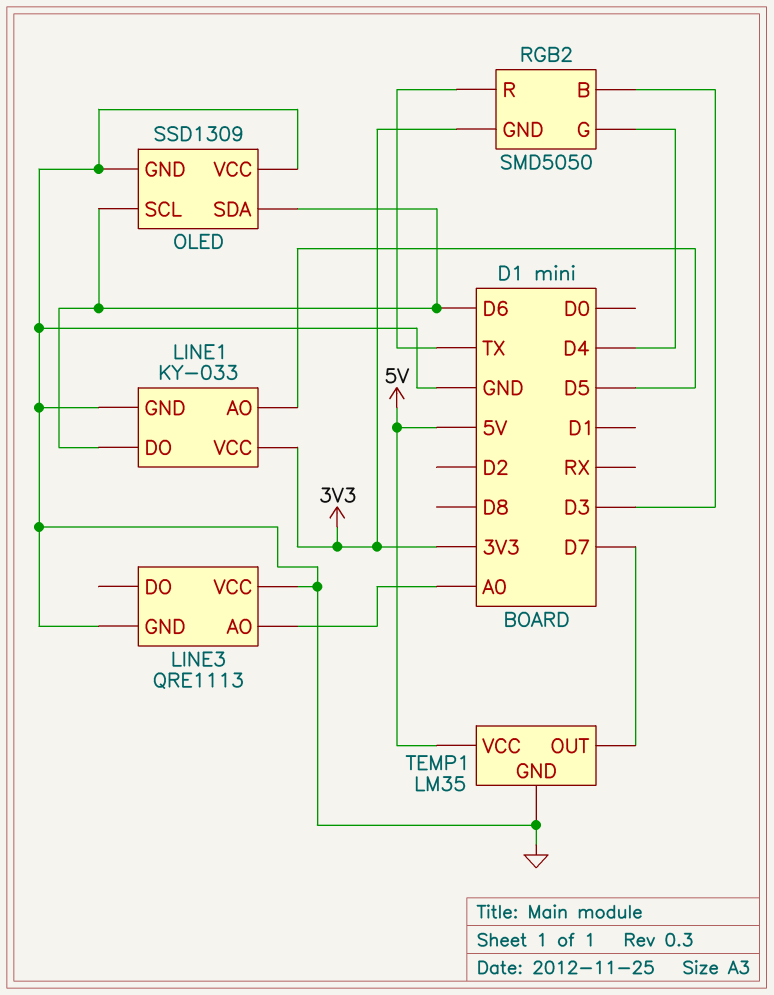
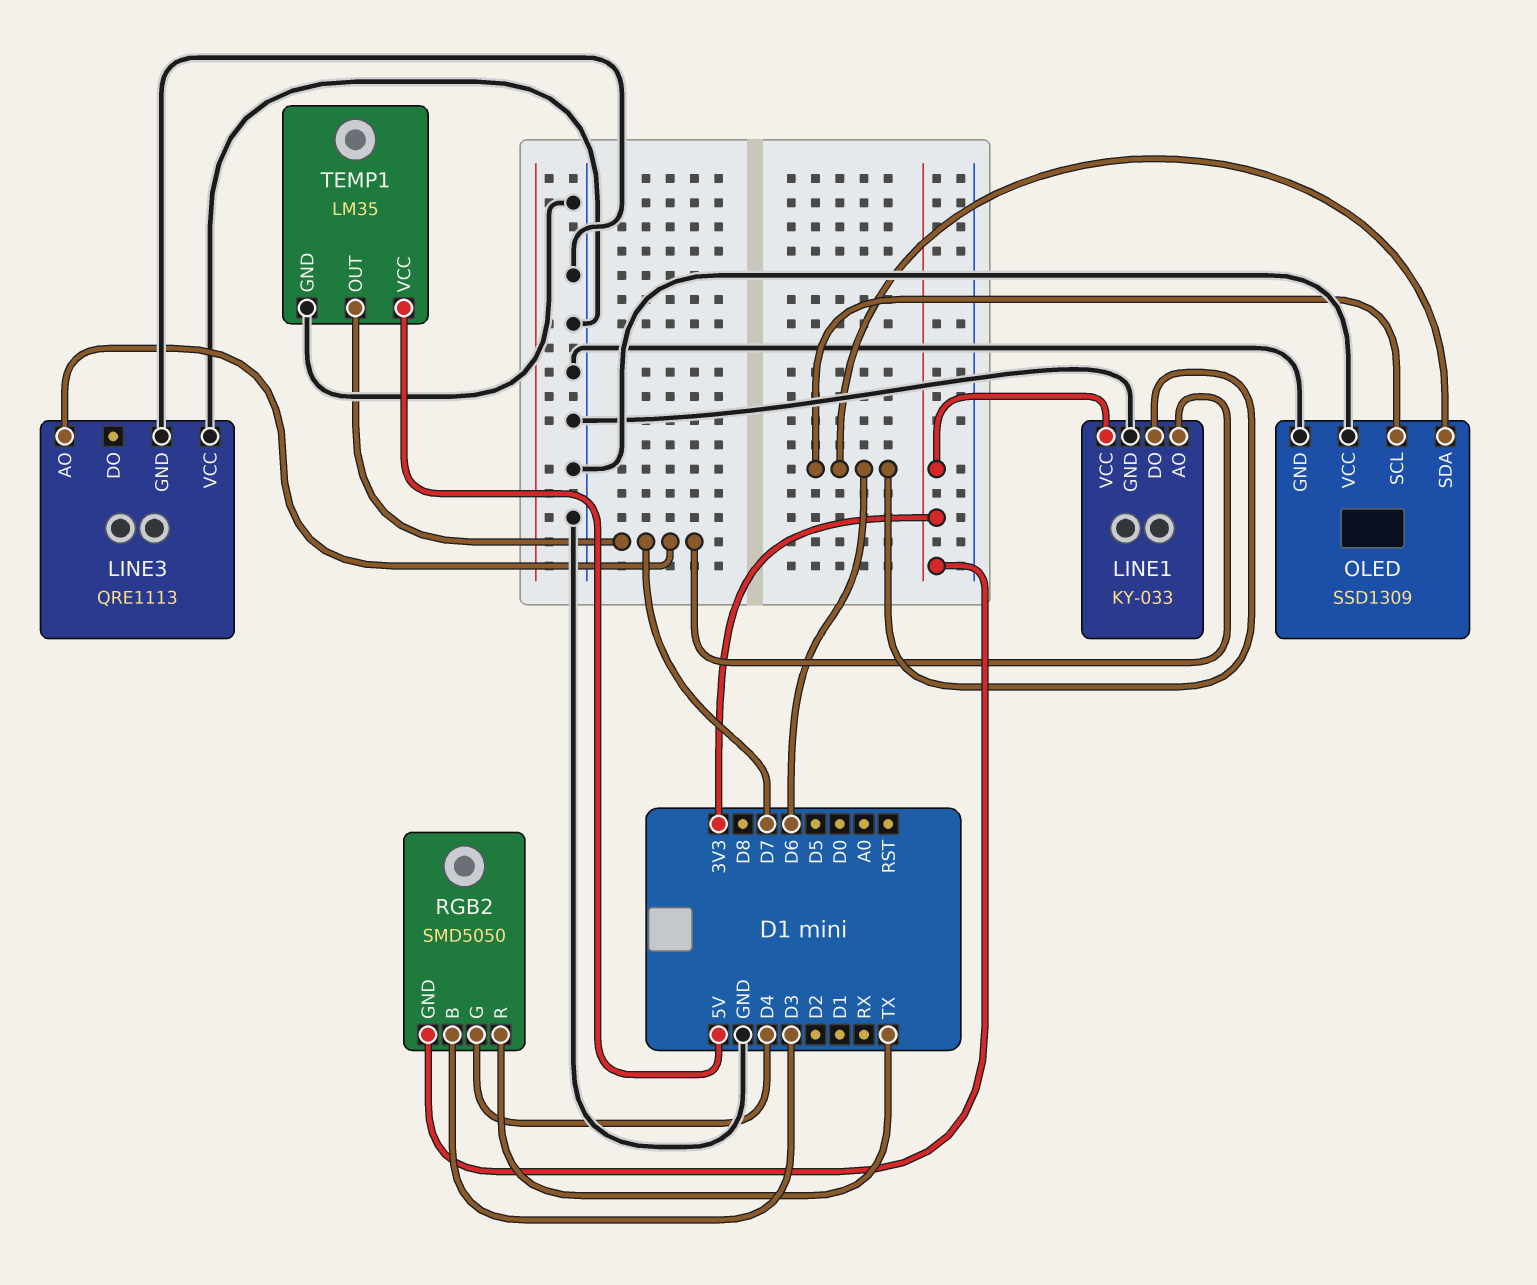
LINE1 pin AO: D5 -> D7
LINE3 pin AO: A0 -> D7

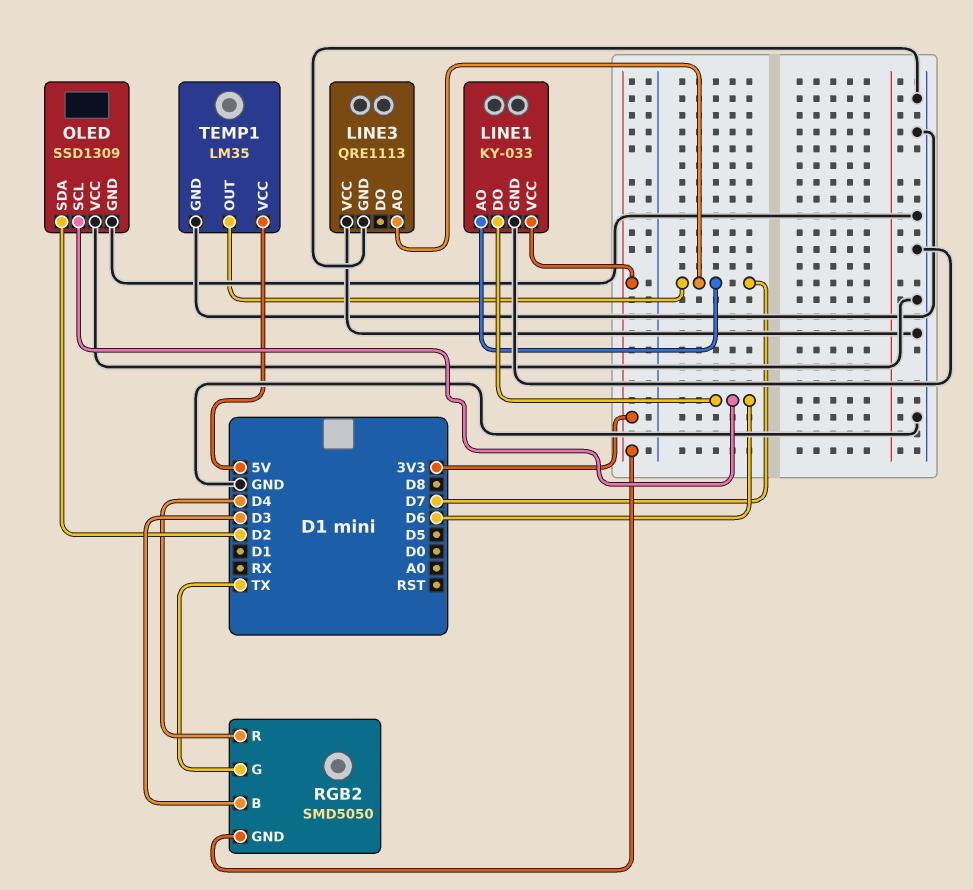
OLED pin SDA: D6 -> D2
RGB2 pin G: D4 -> TX
RGB2 pin R: TX -> D4

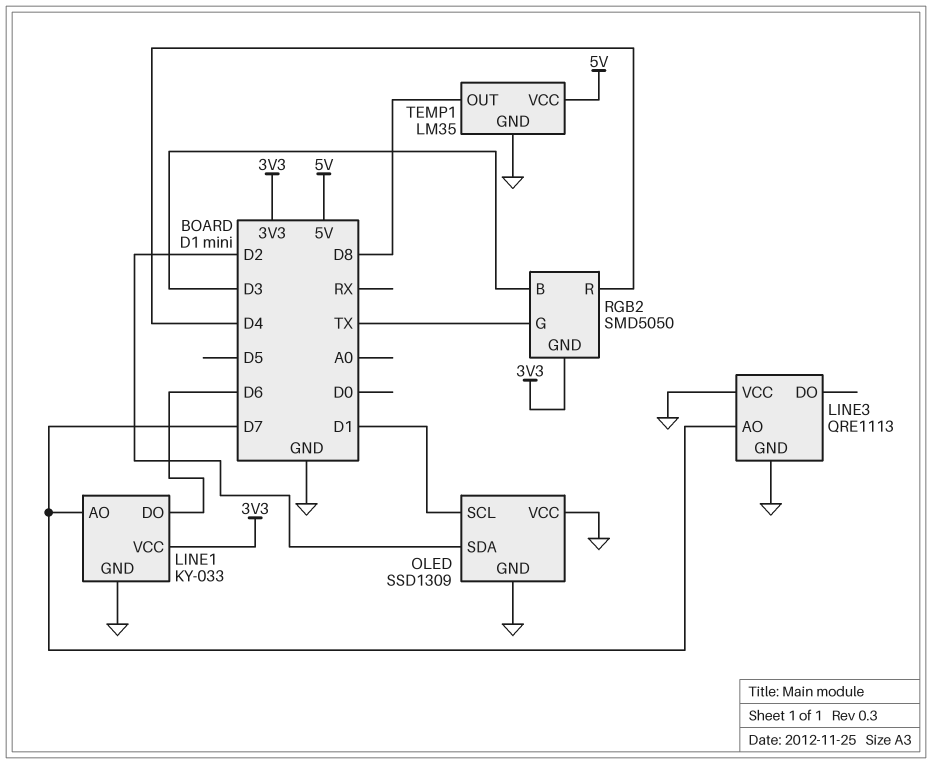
OLED pin SCL: D6 -> D1
TEMP1 pin OUT: D7 -> D8

